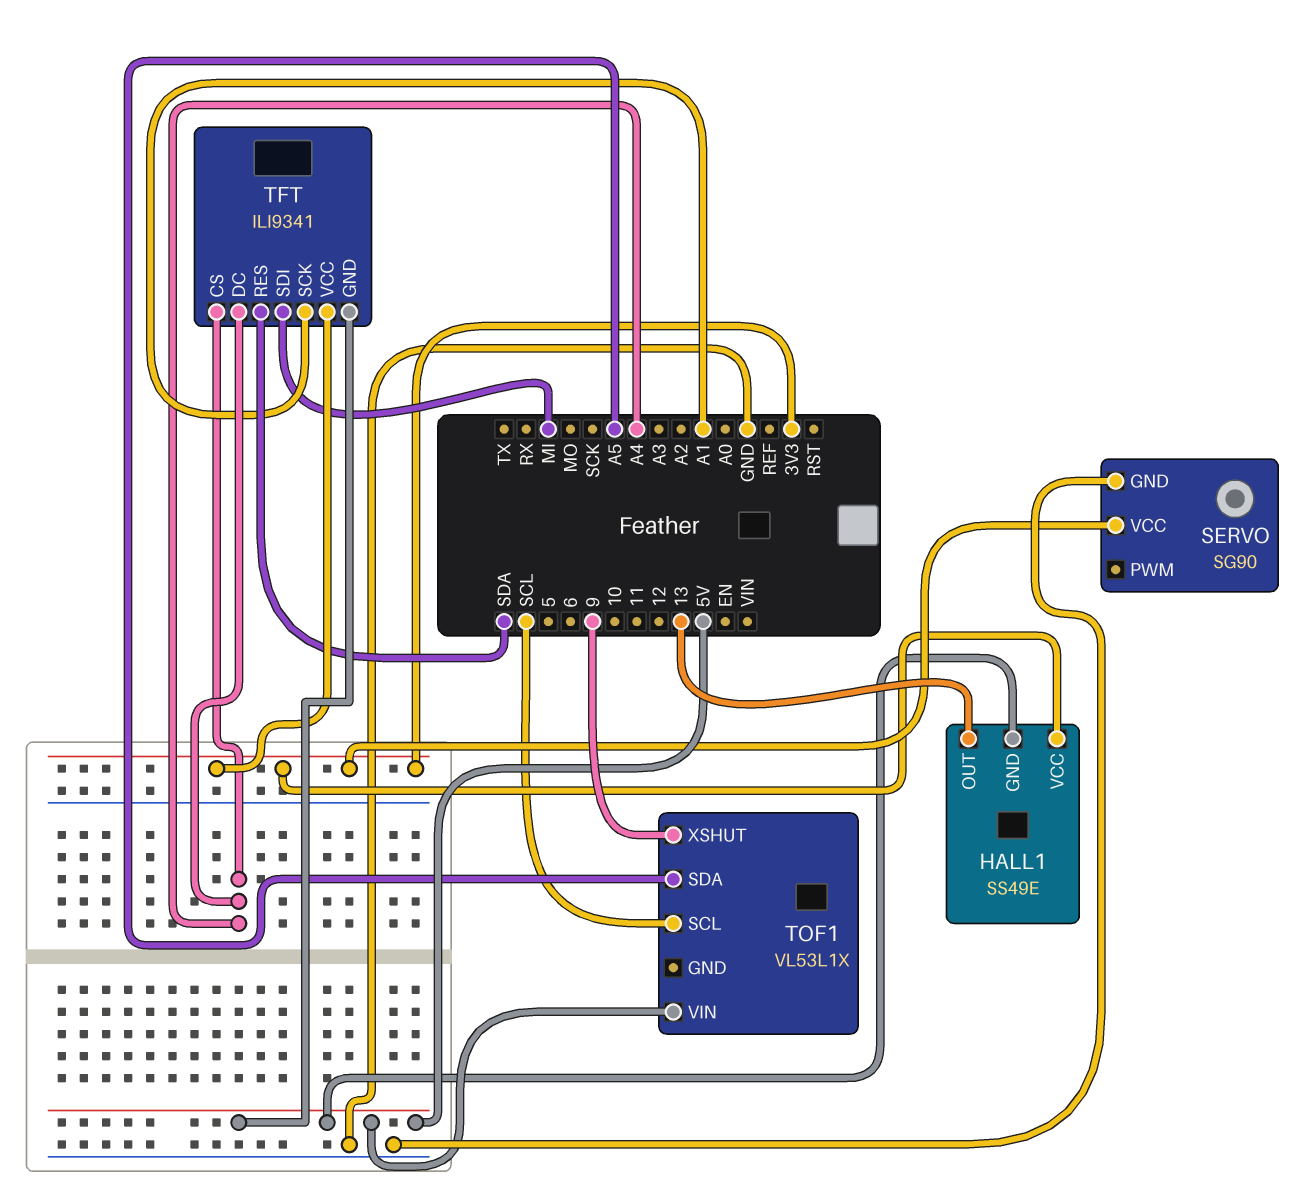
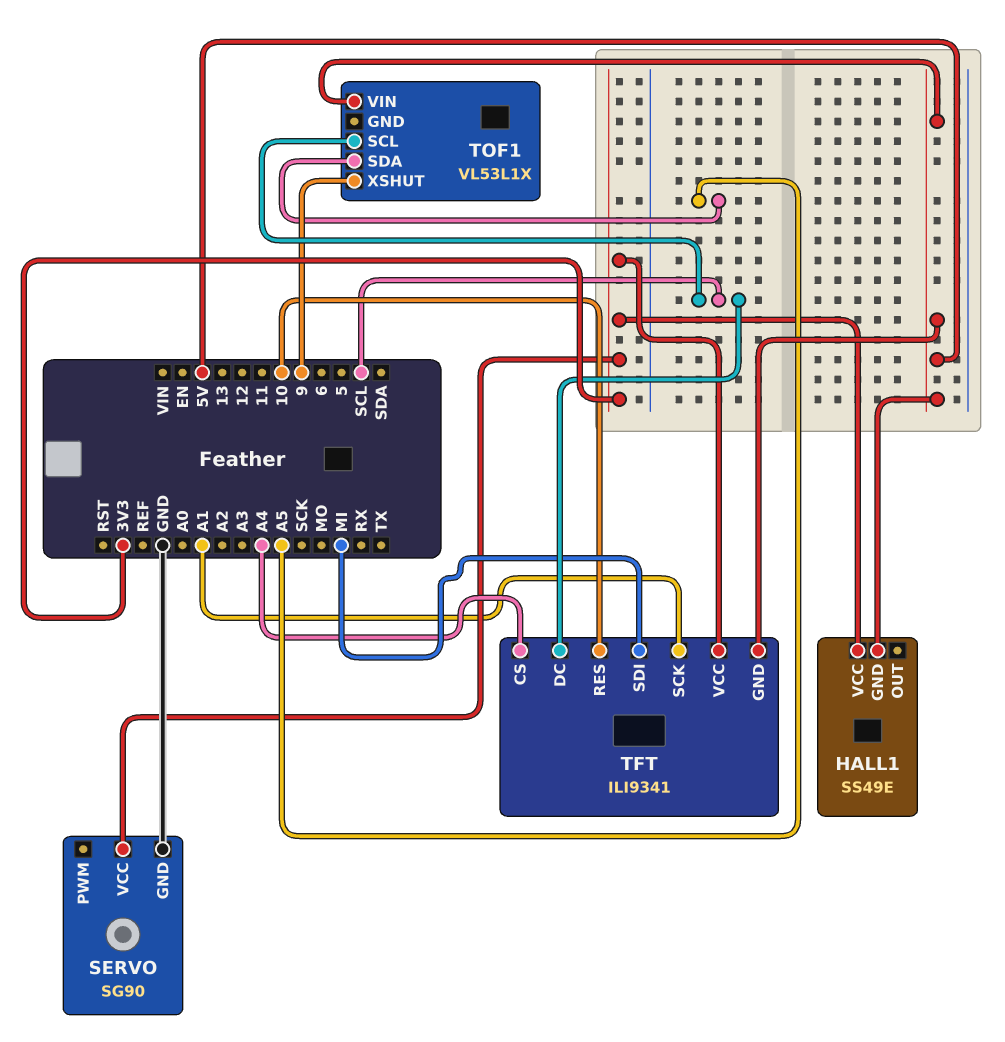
HALL1 pin OUT: 13 -> none
TFT pin DC: A4 -> SCL
TFT pin RES: SDA -> 10

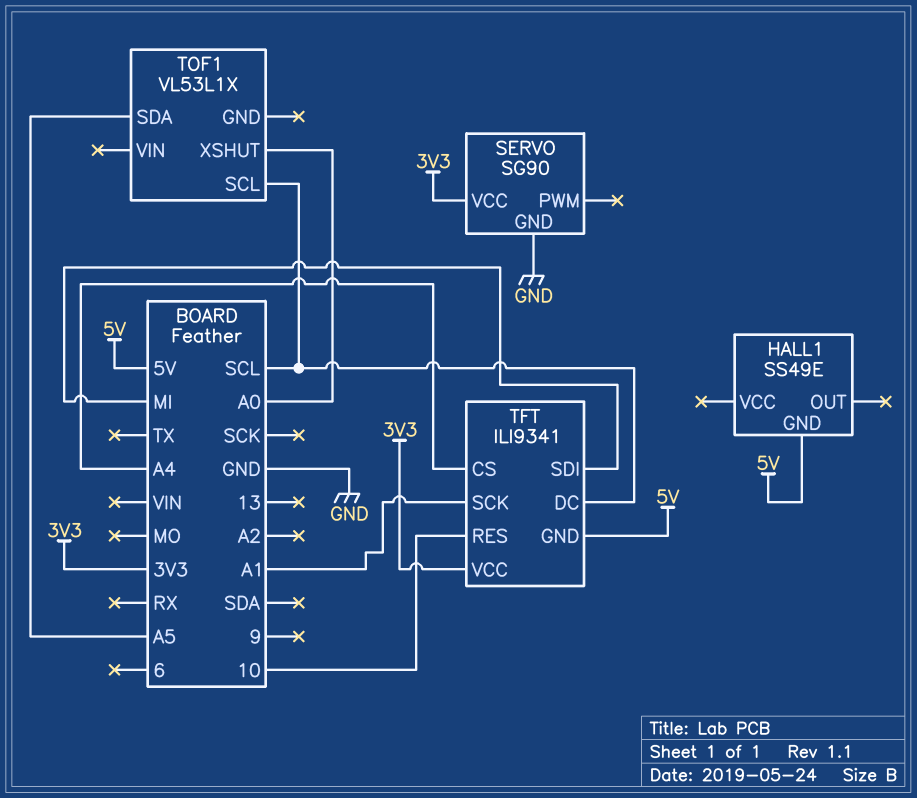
HALL1 pin VCC: 3V3 -> none
TOF1 pin VIN: 5V -> none
TOF1 pin XSHUT: 9 -> A0

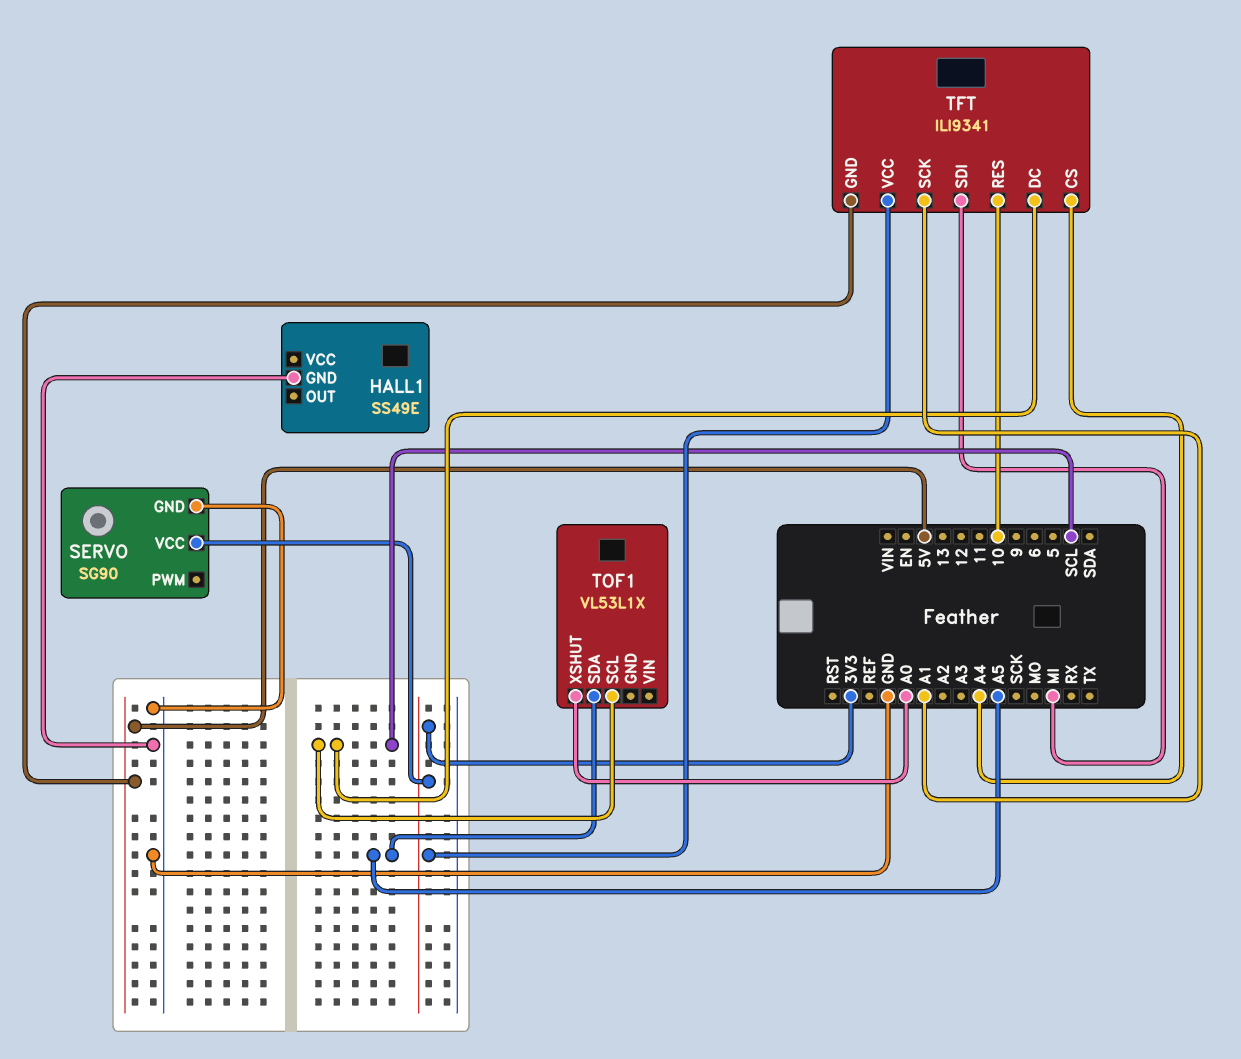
HALL1 pin GND: 5V -> GND

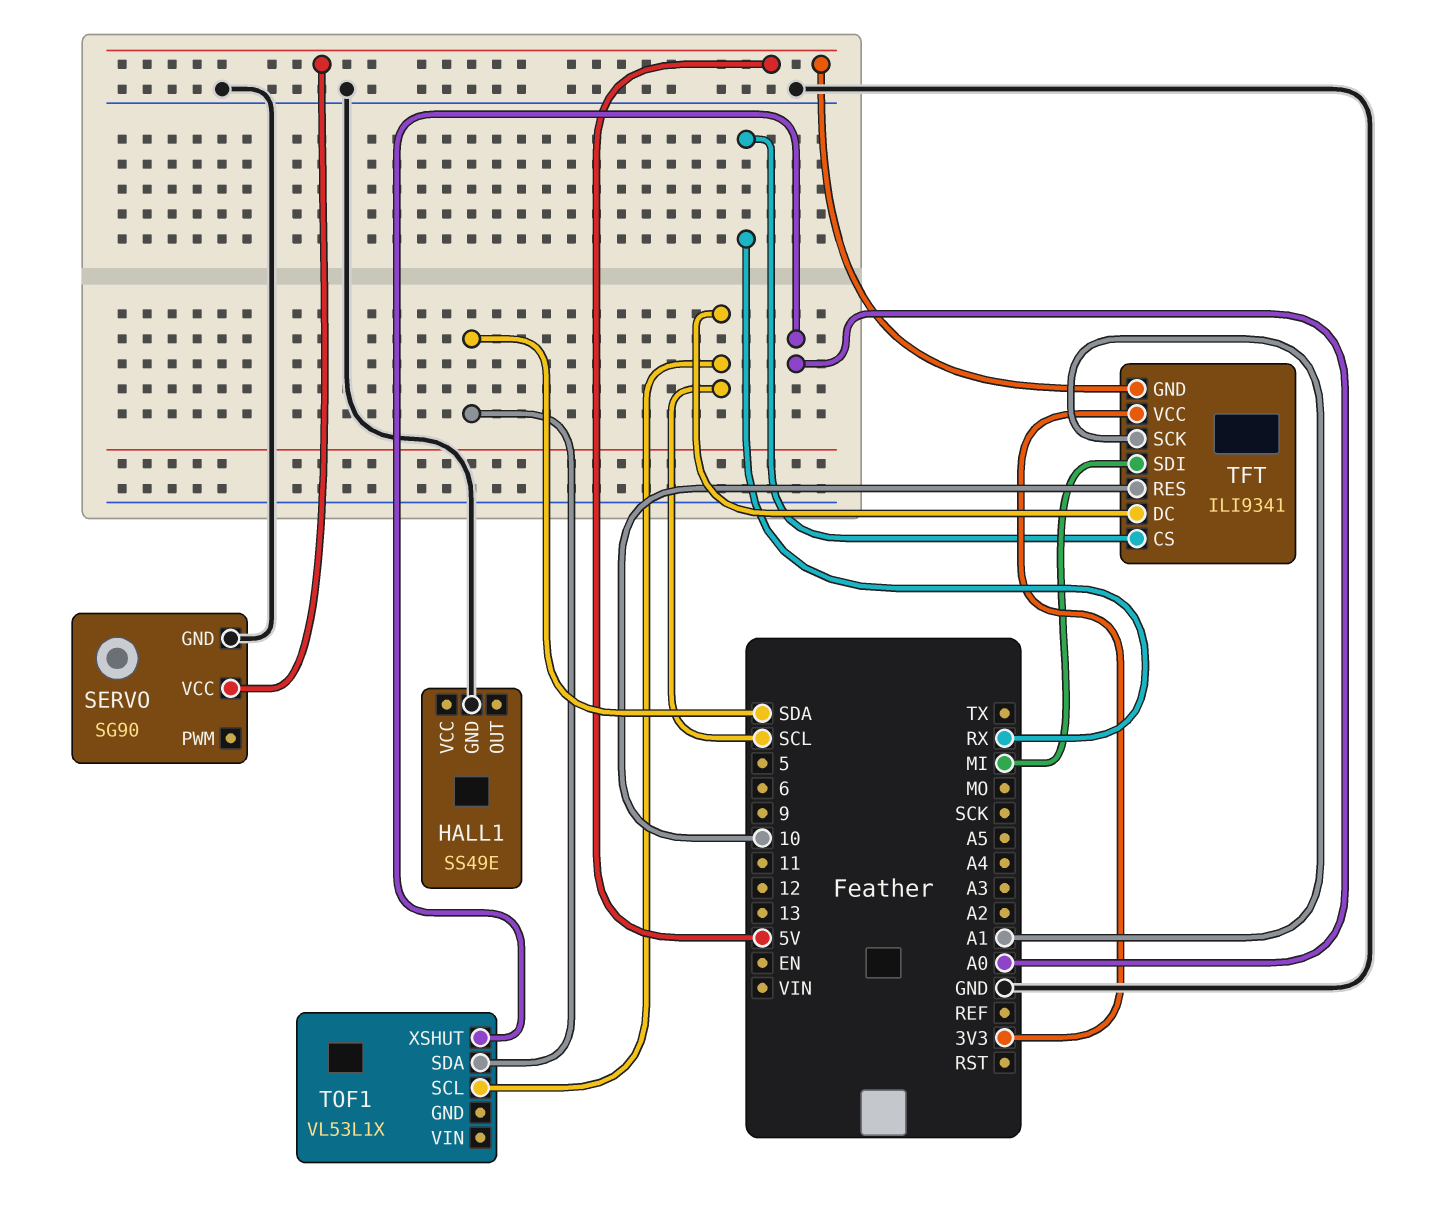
SERVO pin VCC: 3V3 -> 5V
TFT pin CS: A4 -> RX
TOF1 pin SDA: A5 -> SDA

